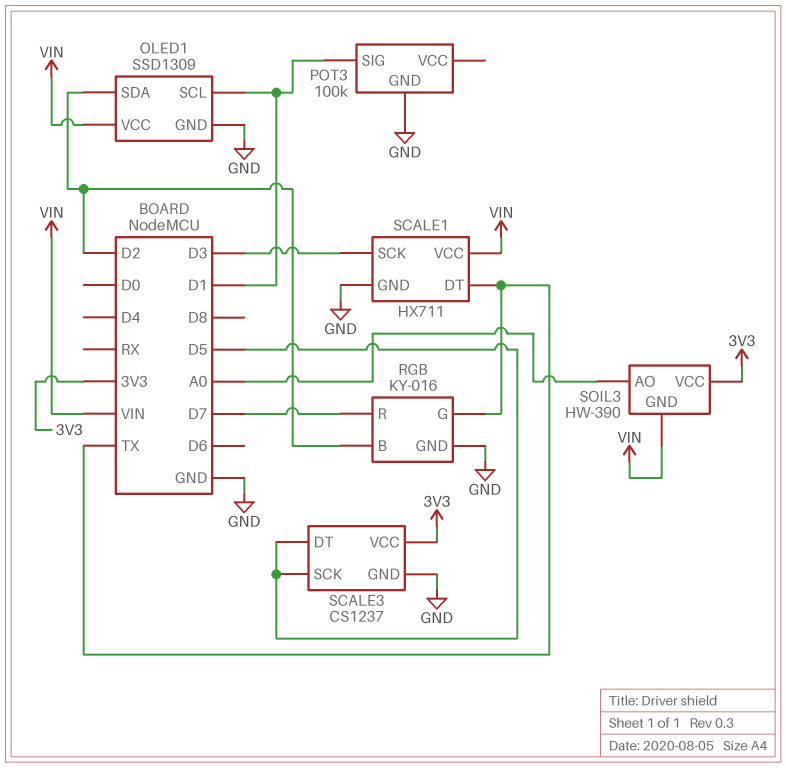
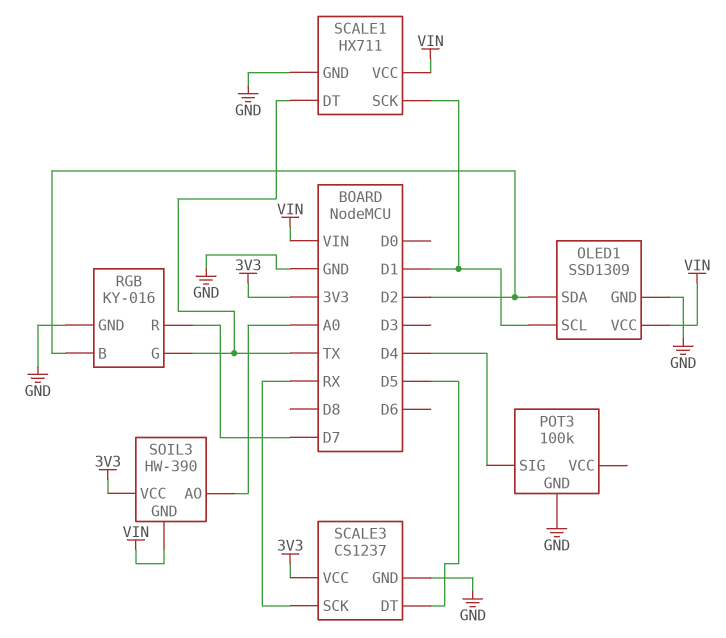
POT3 pin SIG: D1 -> D4
SCALE1 pin SCK: D3 -> D1
SCALE3 pin SCK: D5 -> RX

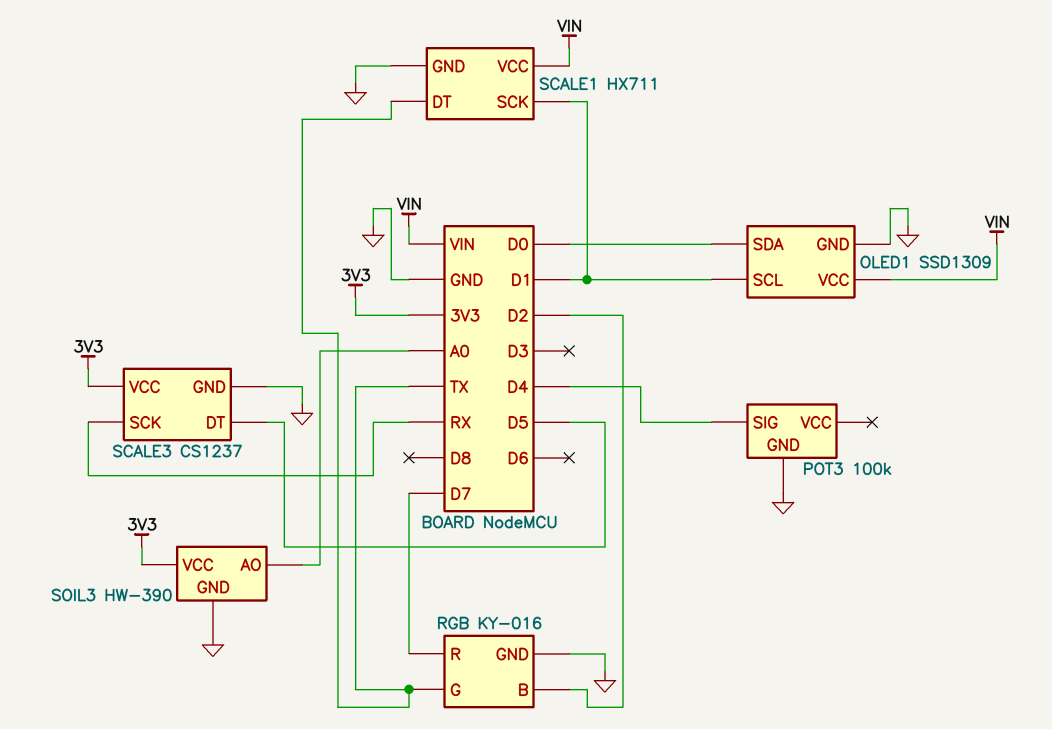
OLED1 pin SDA: D2 -> D0
SOIL3 pin GND: VIN -> GND

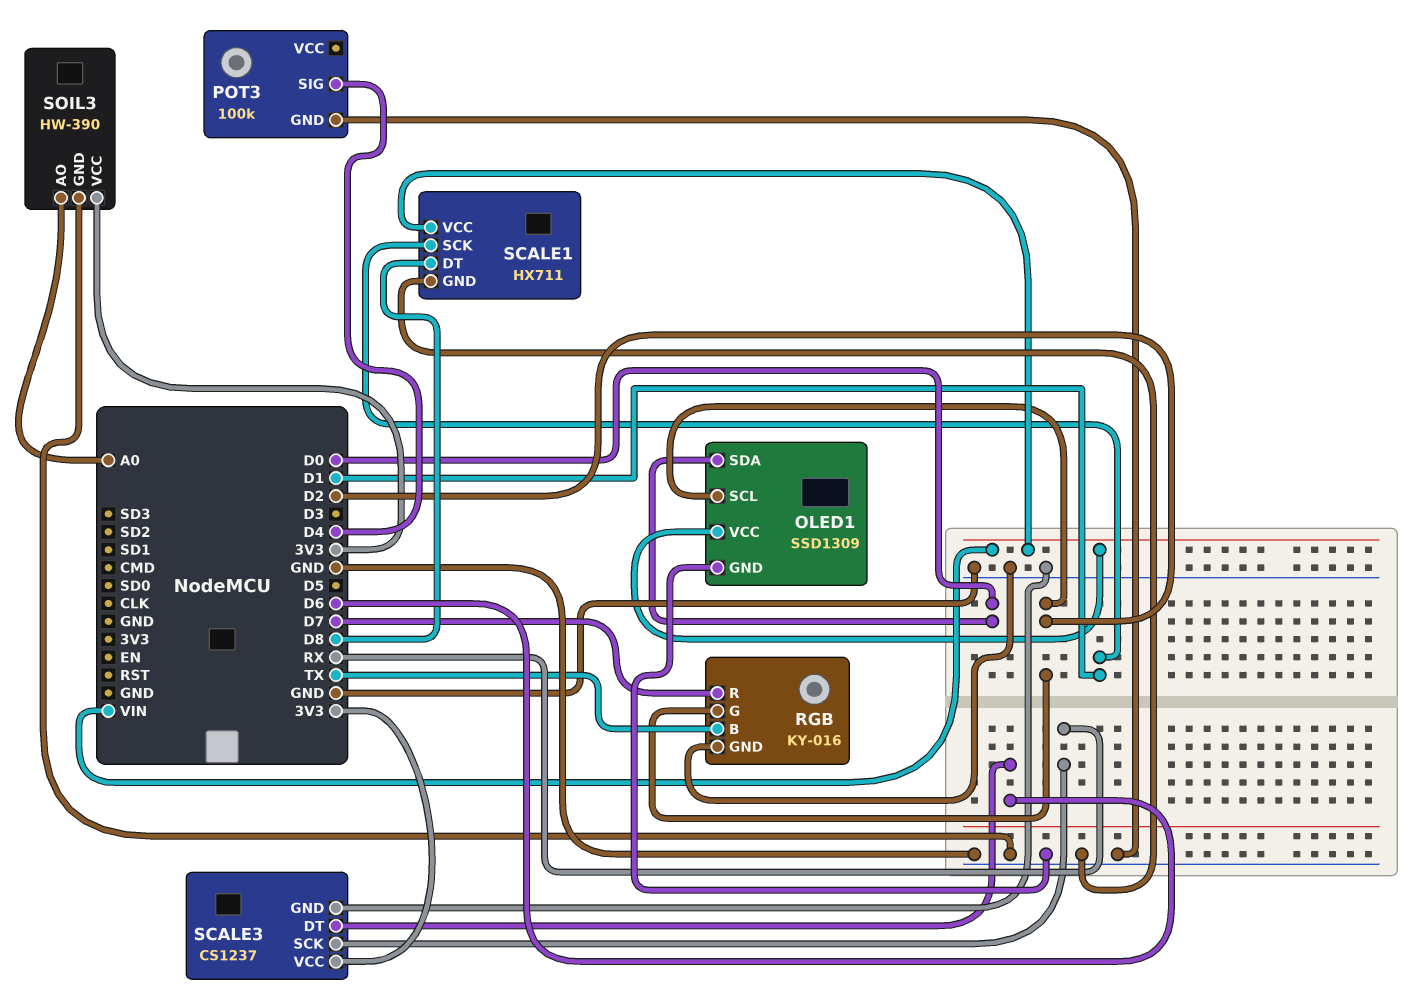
OLED1 pin SCL: D1 -> D2
RGB pin B: D2 -> TX
RGB pin G: TX -> D2
SCALE1 pin DT: TX -> D8
SCALE3 pin DT: D5 -> D6

